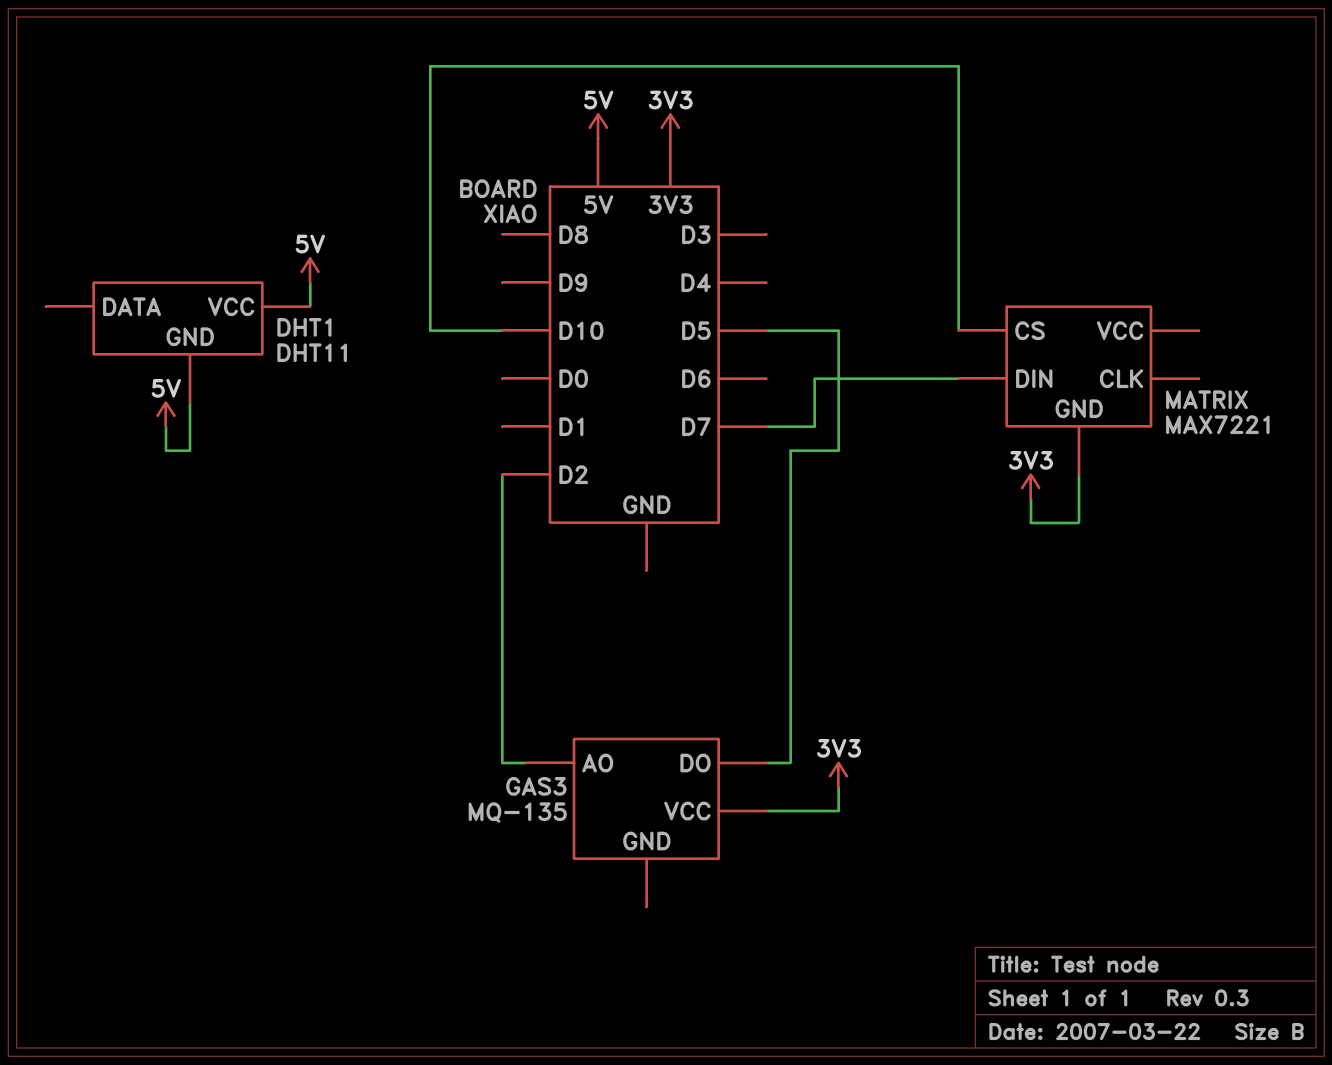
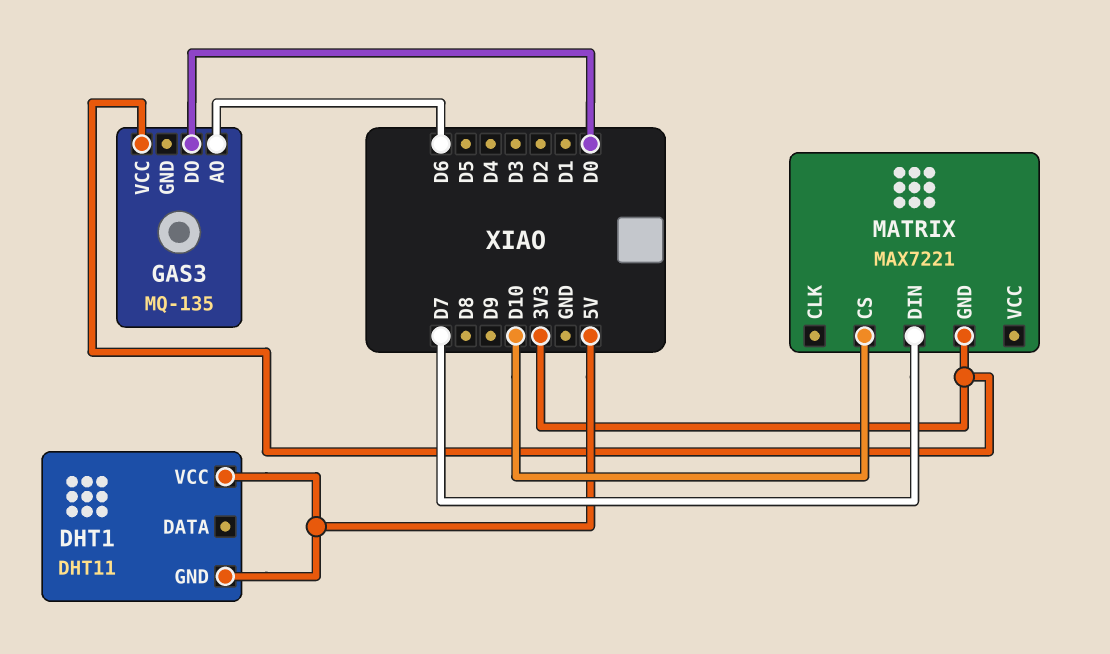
GAS3 pin AO: D2 -> D6
GAS3 pin DO: D5 -> D0

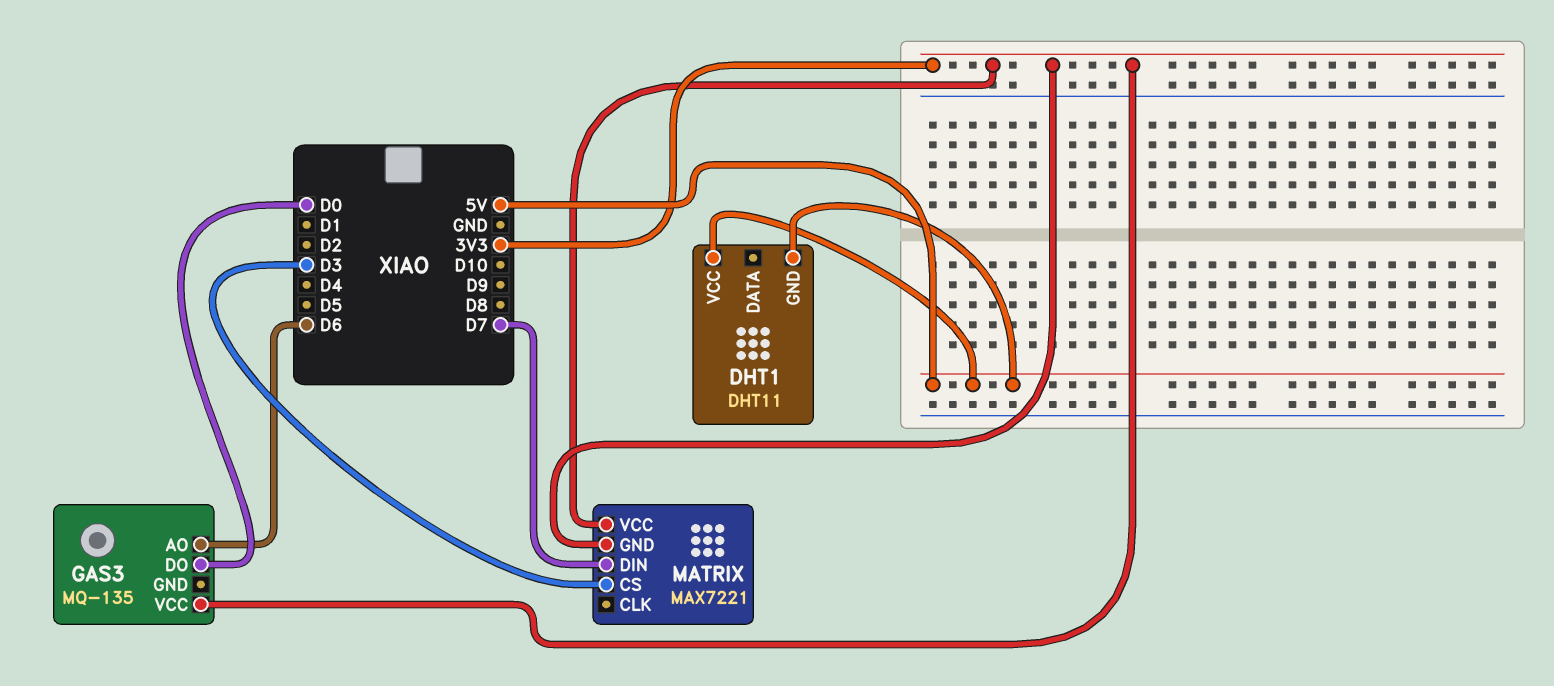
MATRIX pin CS: D10 -> D3
MATRIX pin VCC: none -> 3V3

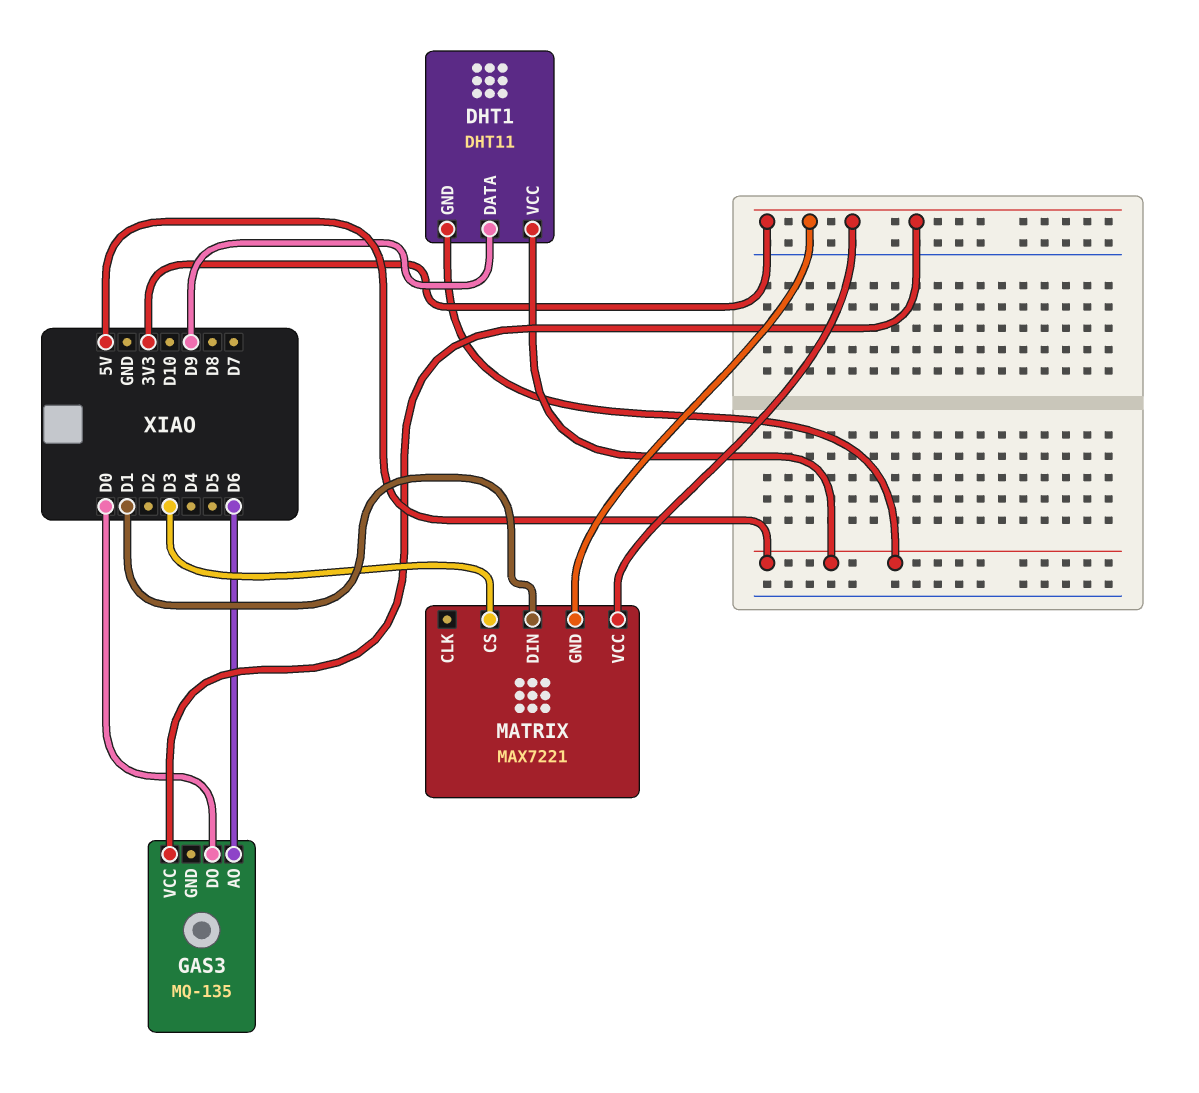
DHT1 pin DATA: none -> D9
MATRIX pin DIN: D7 -> D1

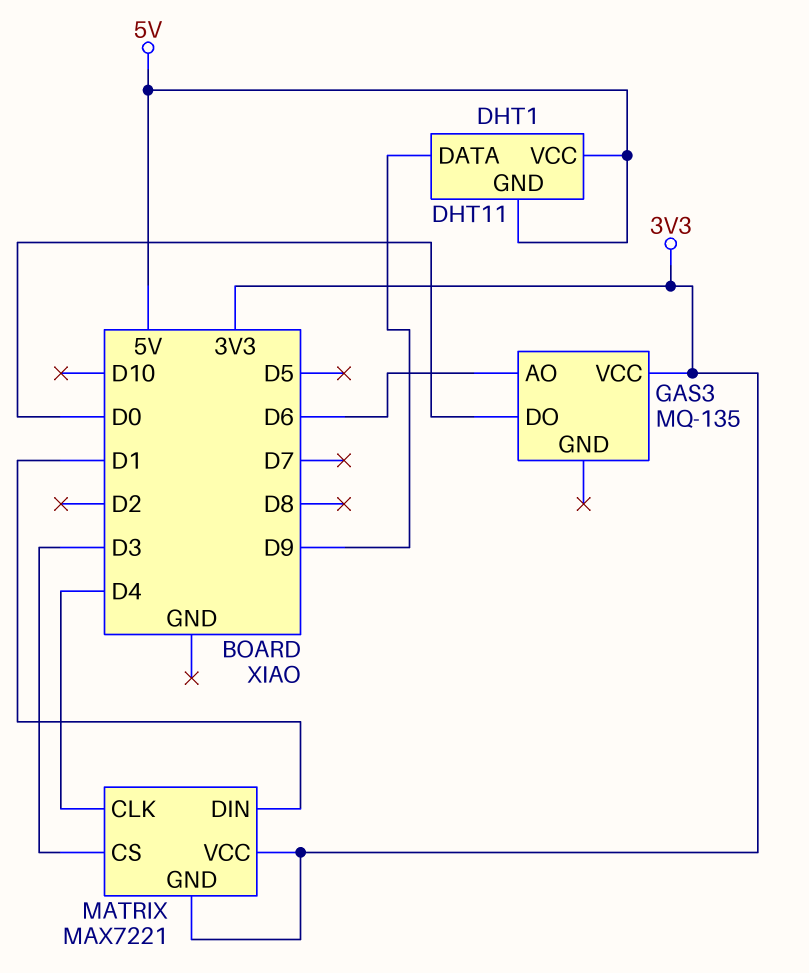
MATRIX pin CLK: none -> D4

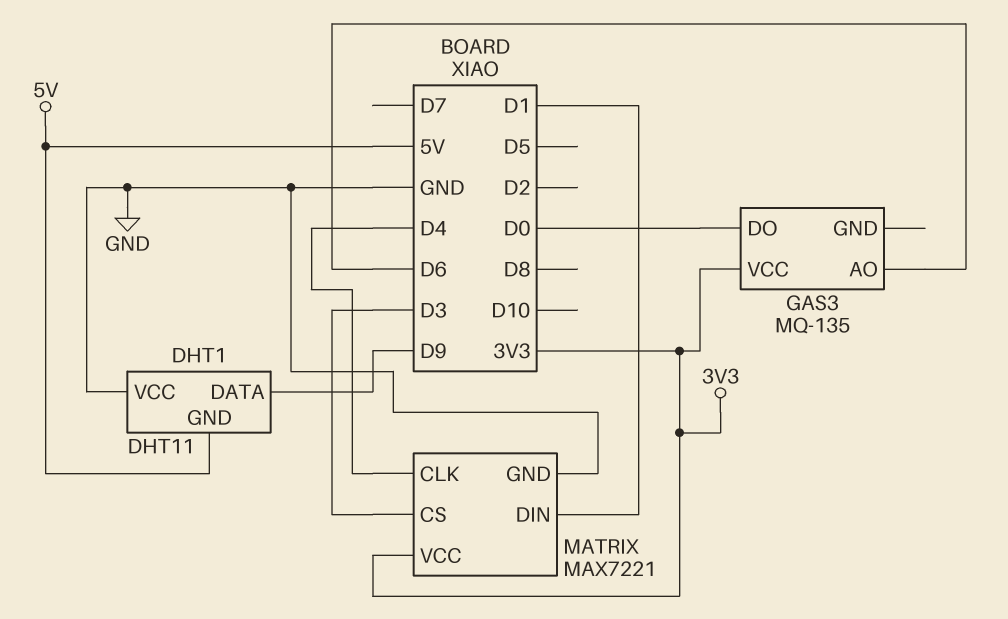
DHT1 pin VCC: 5V -> GND
MATRIX pin GND: 3V3 -> GND

